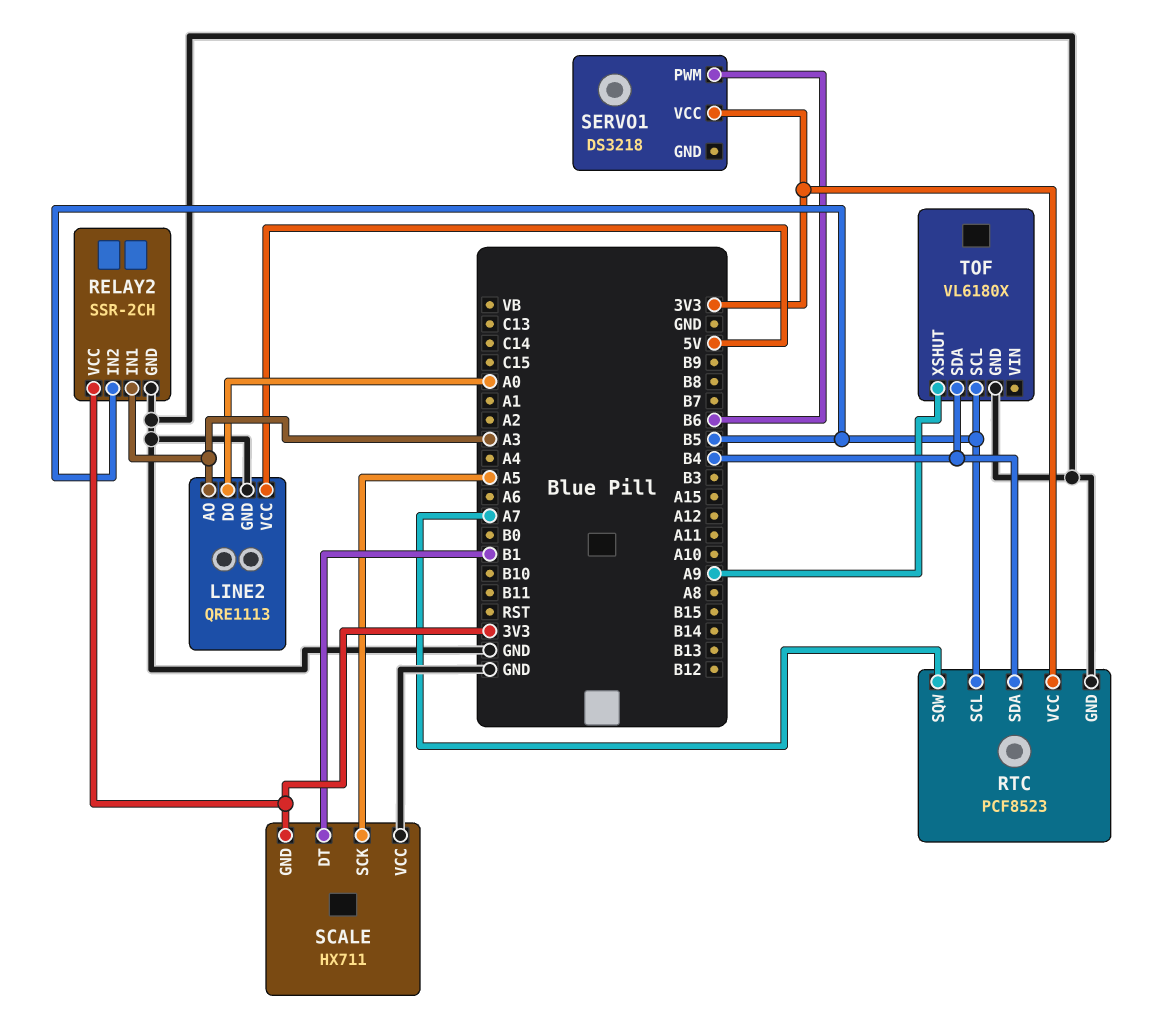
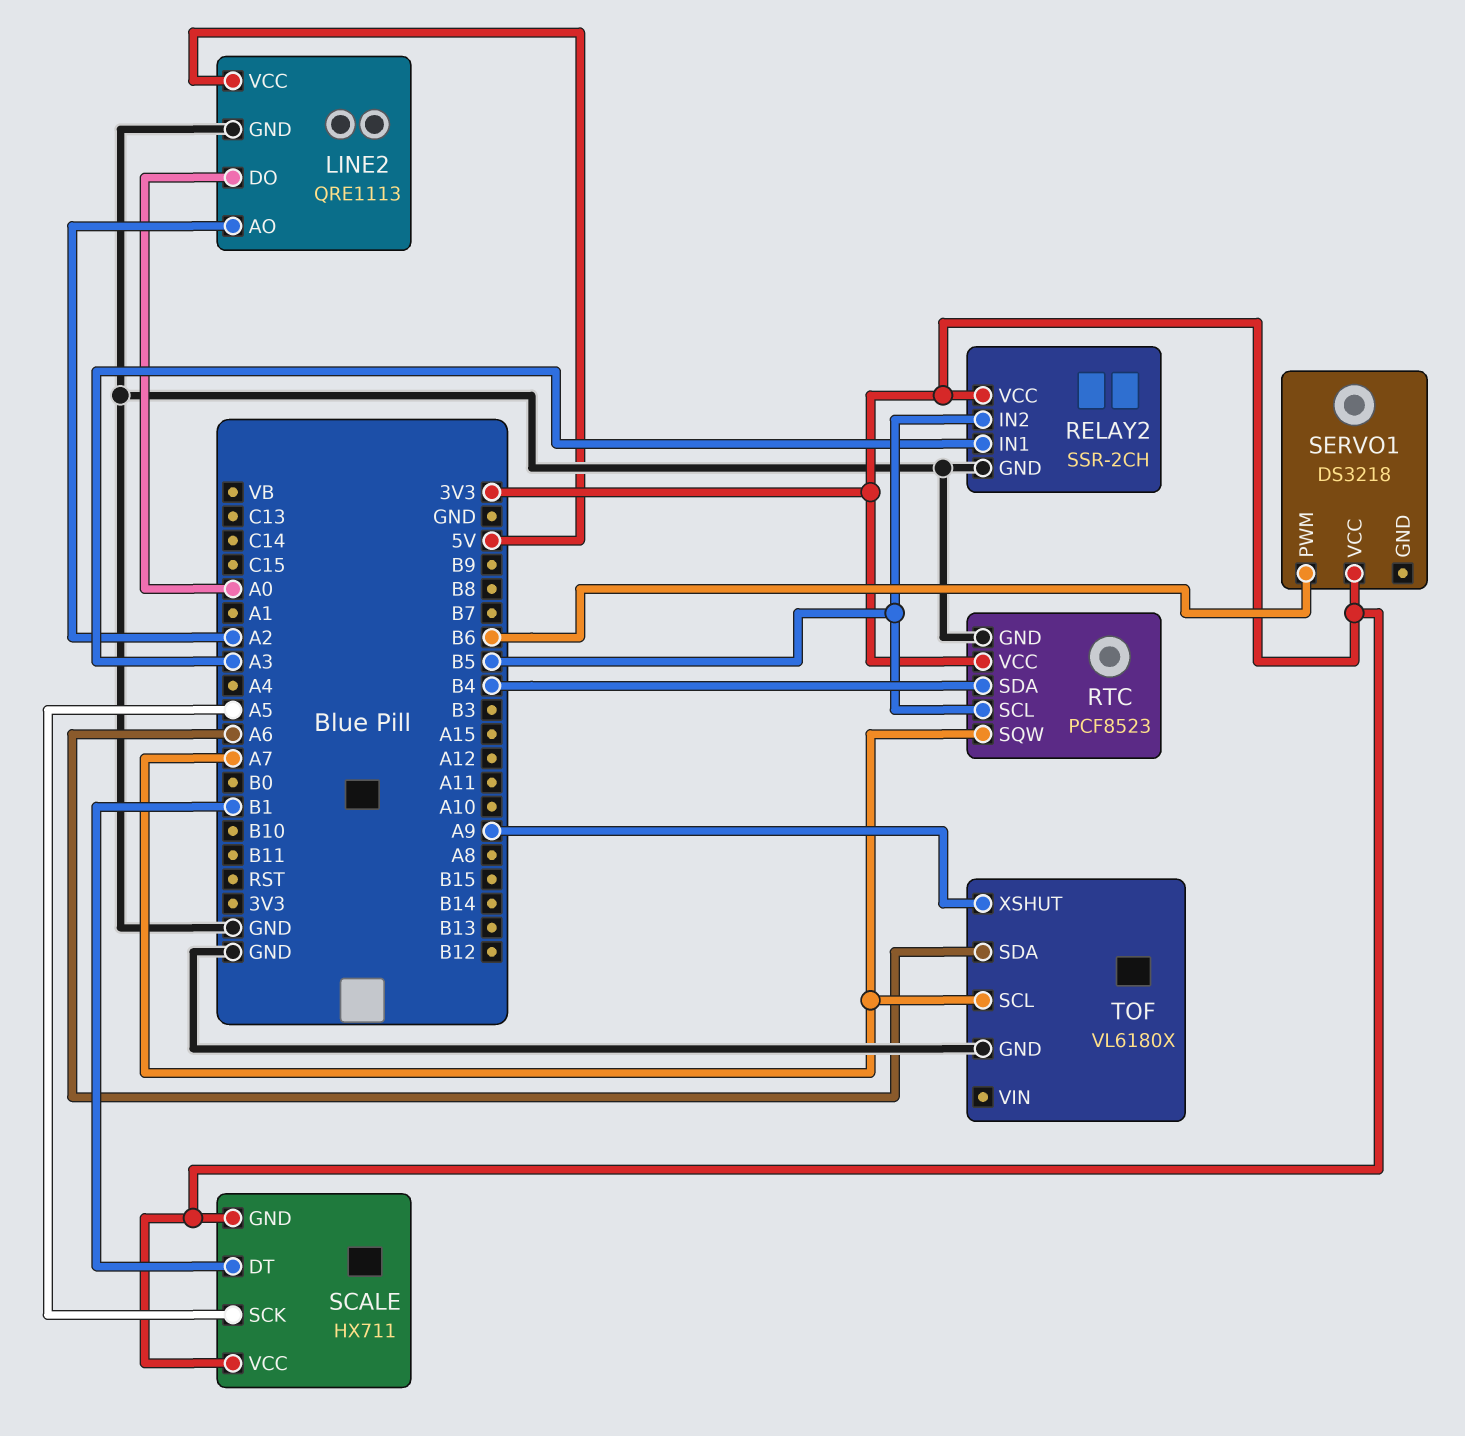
LINE2 pin AO: A3 -> A2
SCALE pin VCC: GND -> 3V3
TOF pin SCL: B5 -> A7
TOF pin SDA: B4 -> A6

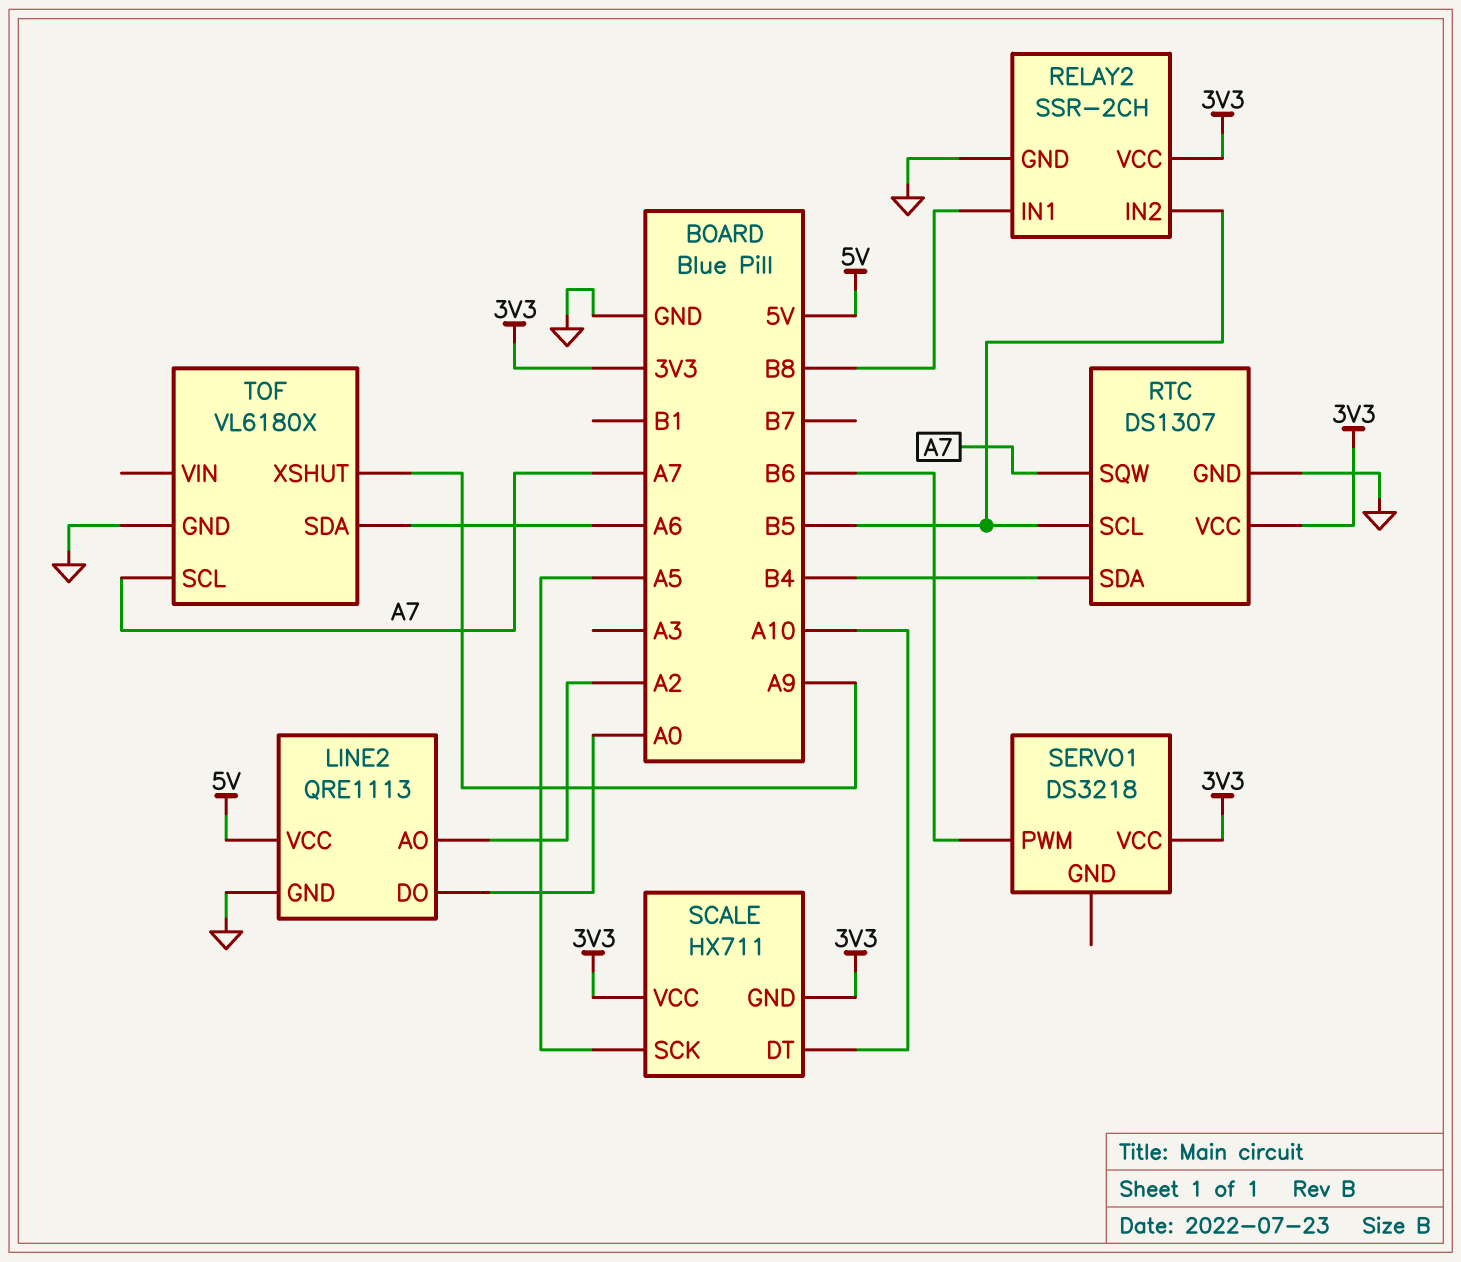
RELAY2 pin IN1: A3 -> B8
RTC: PCF8523 -> DS1307
SCALE pin DT: B1 -> A10

